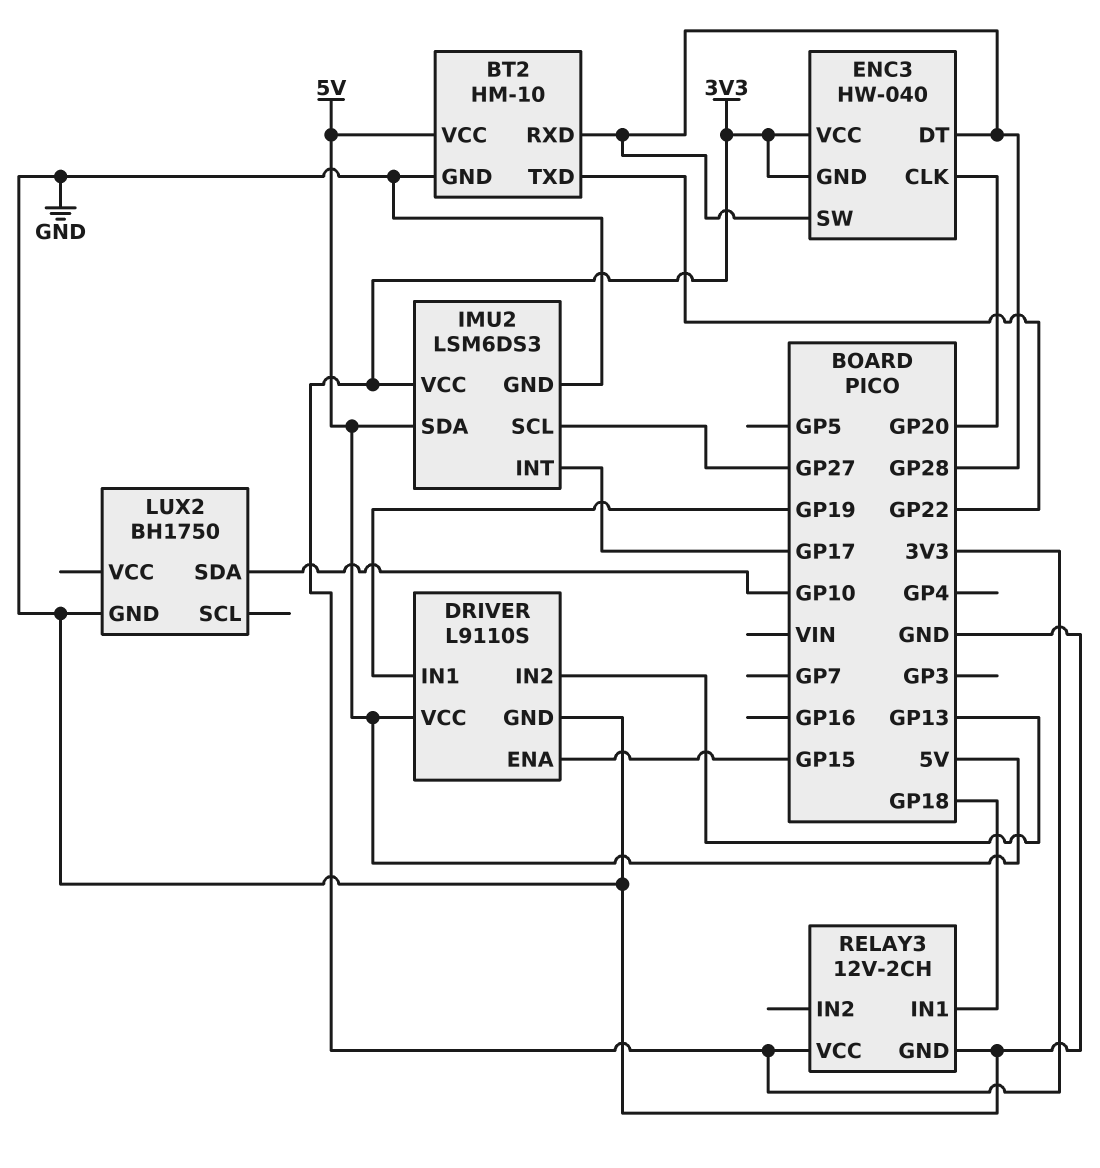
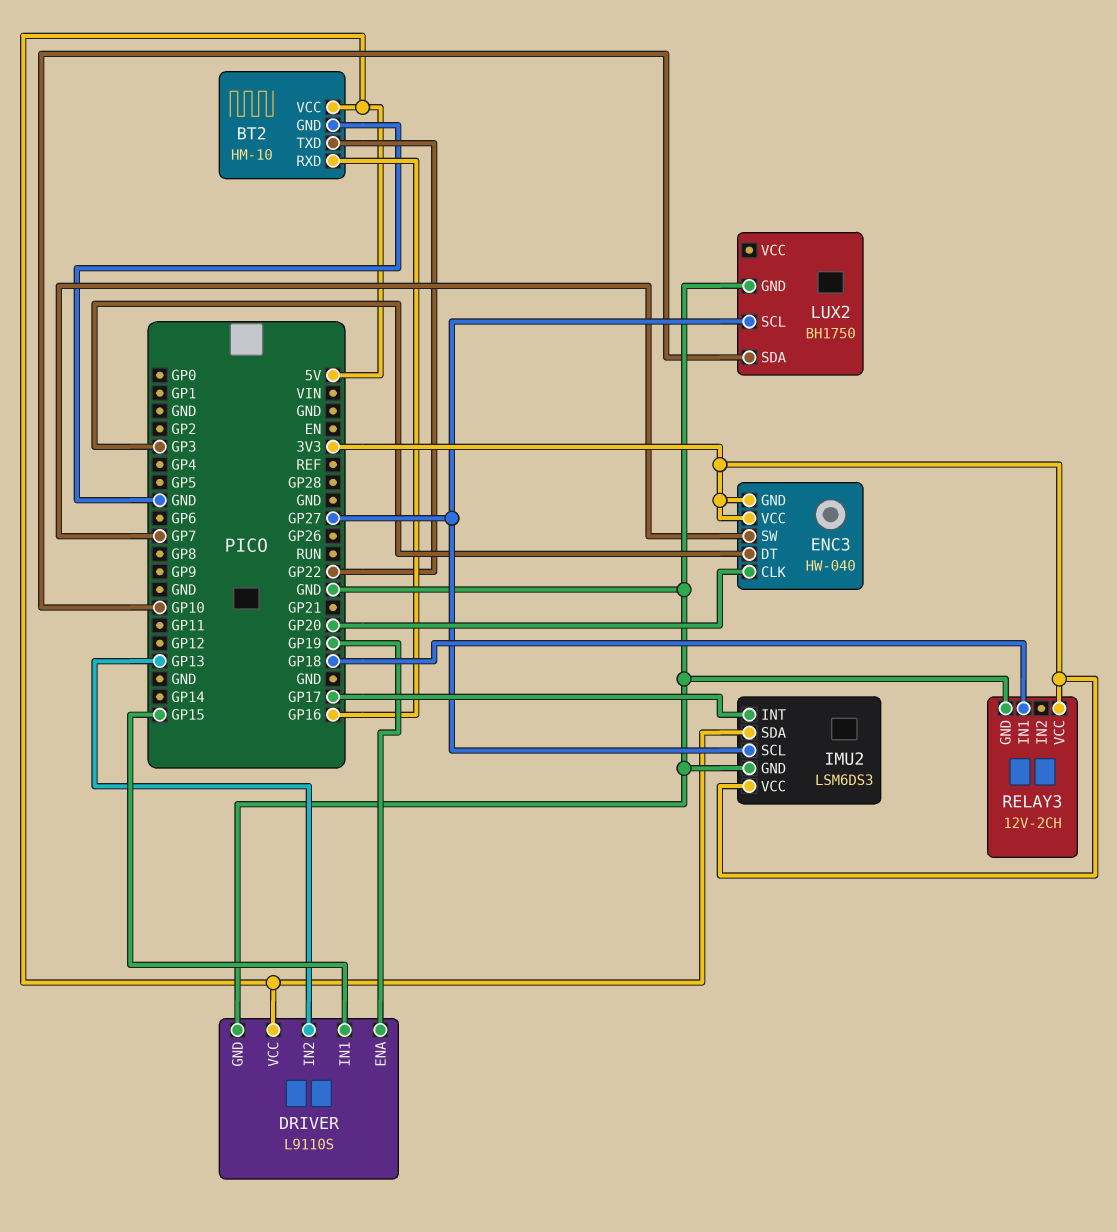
BT2 pin RXD: GP28 -> GP16
DRIVER pin ENA: GP15 -> GP19
DRIVER pin IN1: GP19 -> GP15
ENC3 pin DT: GP28 -> GP3
ENC3 pin SW: GP28 -> GP7
LUX2 pin SCL: none -> GP27

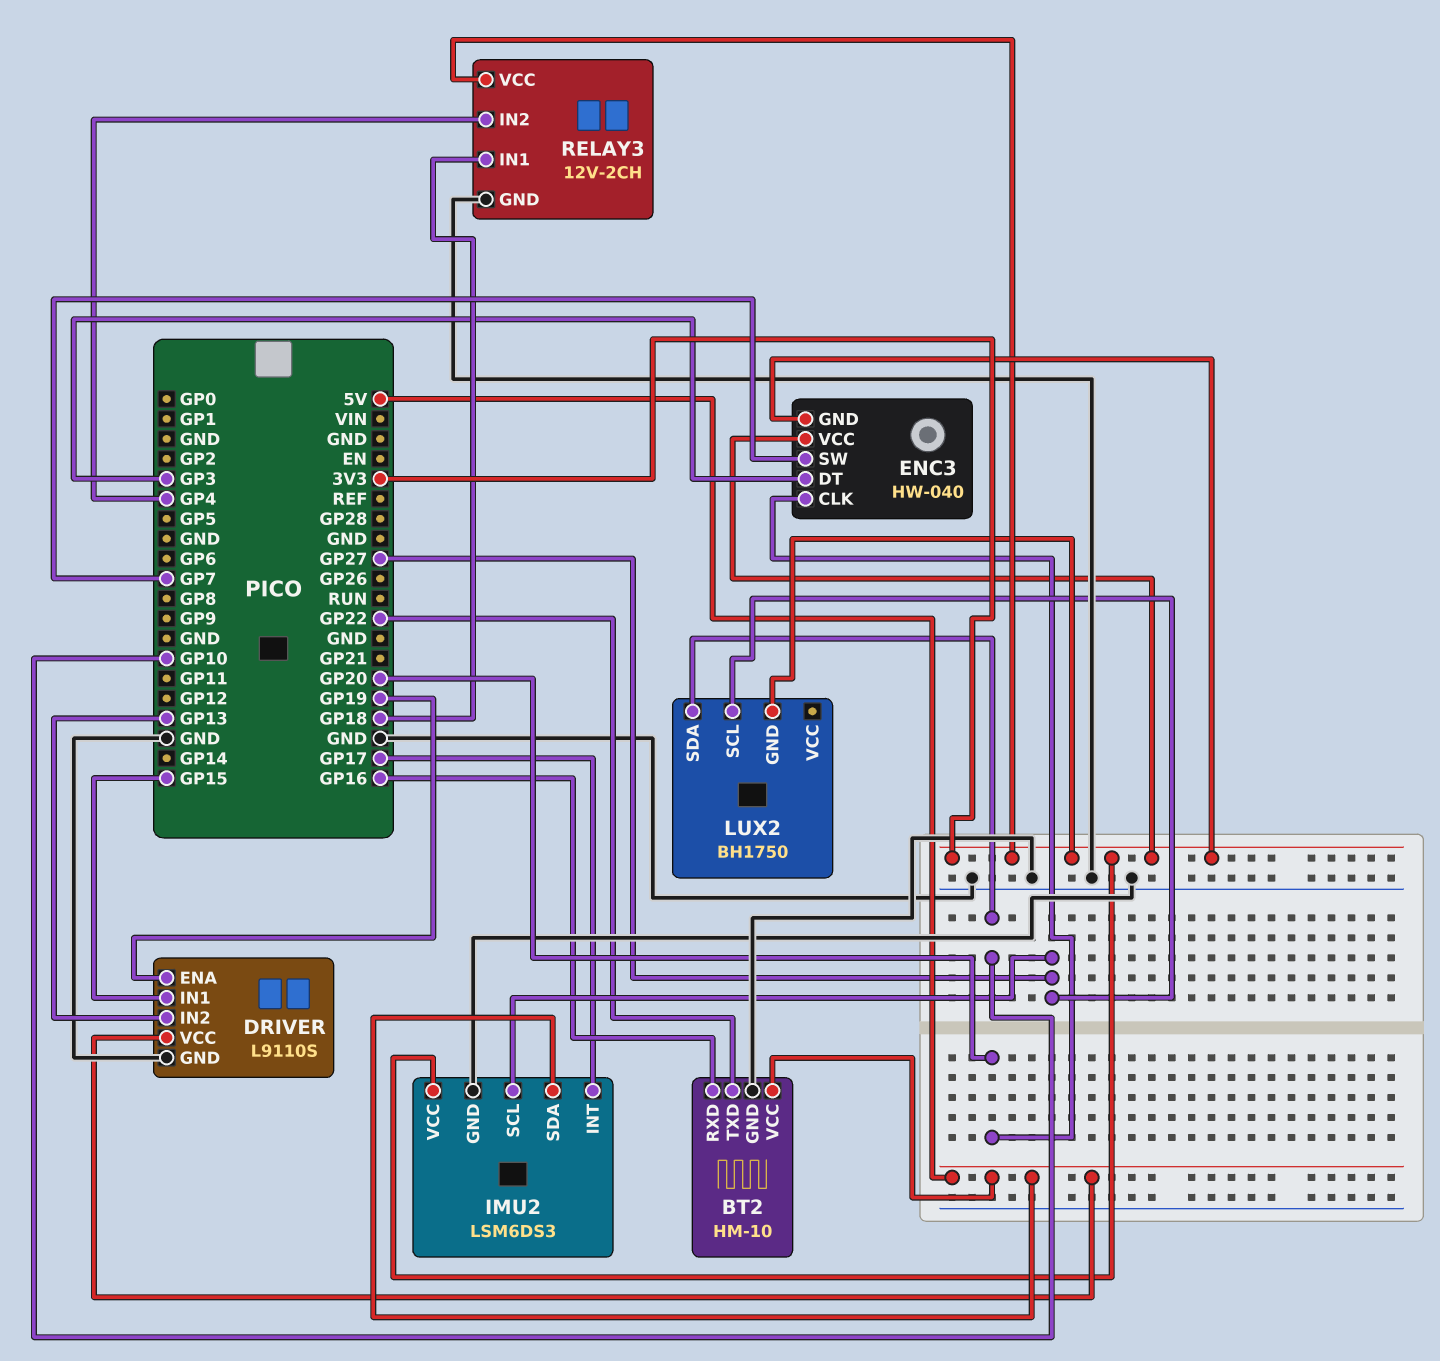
LUX2 pin GND: GND -> 3V3
RELAY3 pin IN2: none -> GP4

